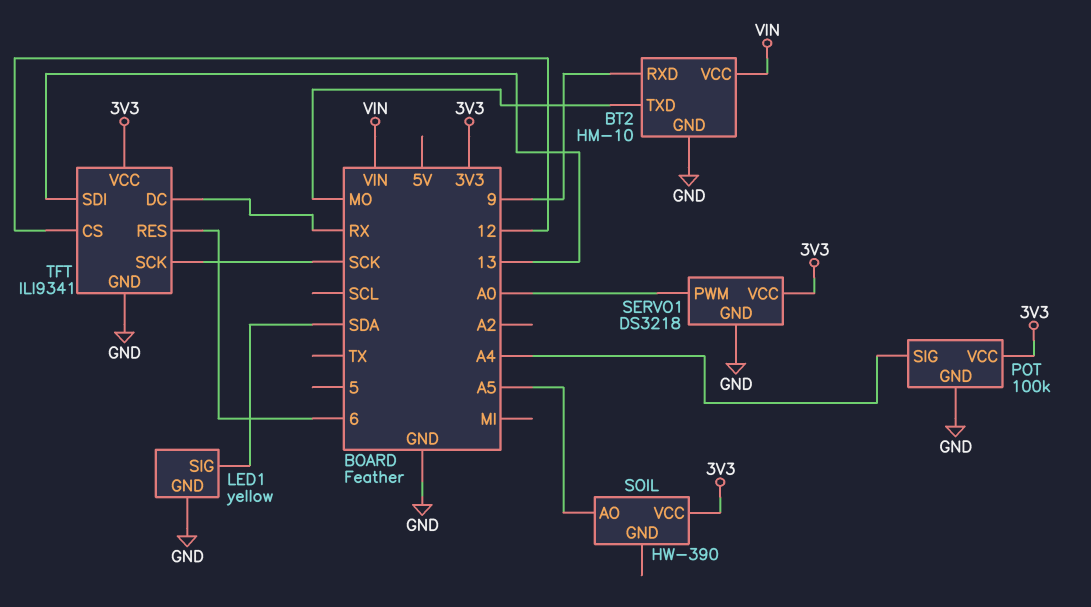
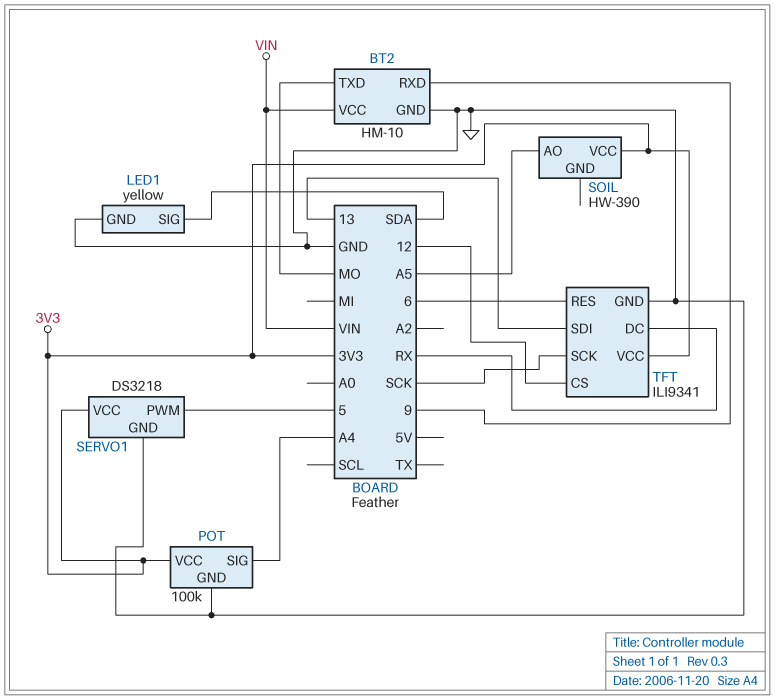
SERVO1 pin PWM: A0 -> 5

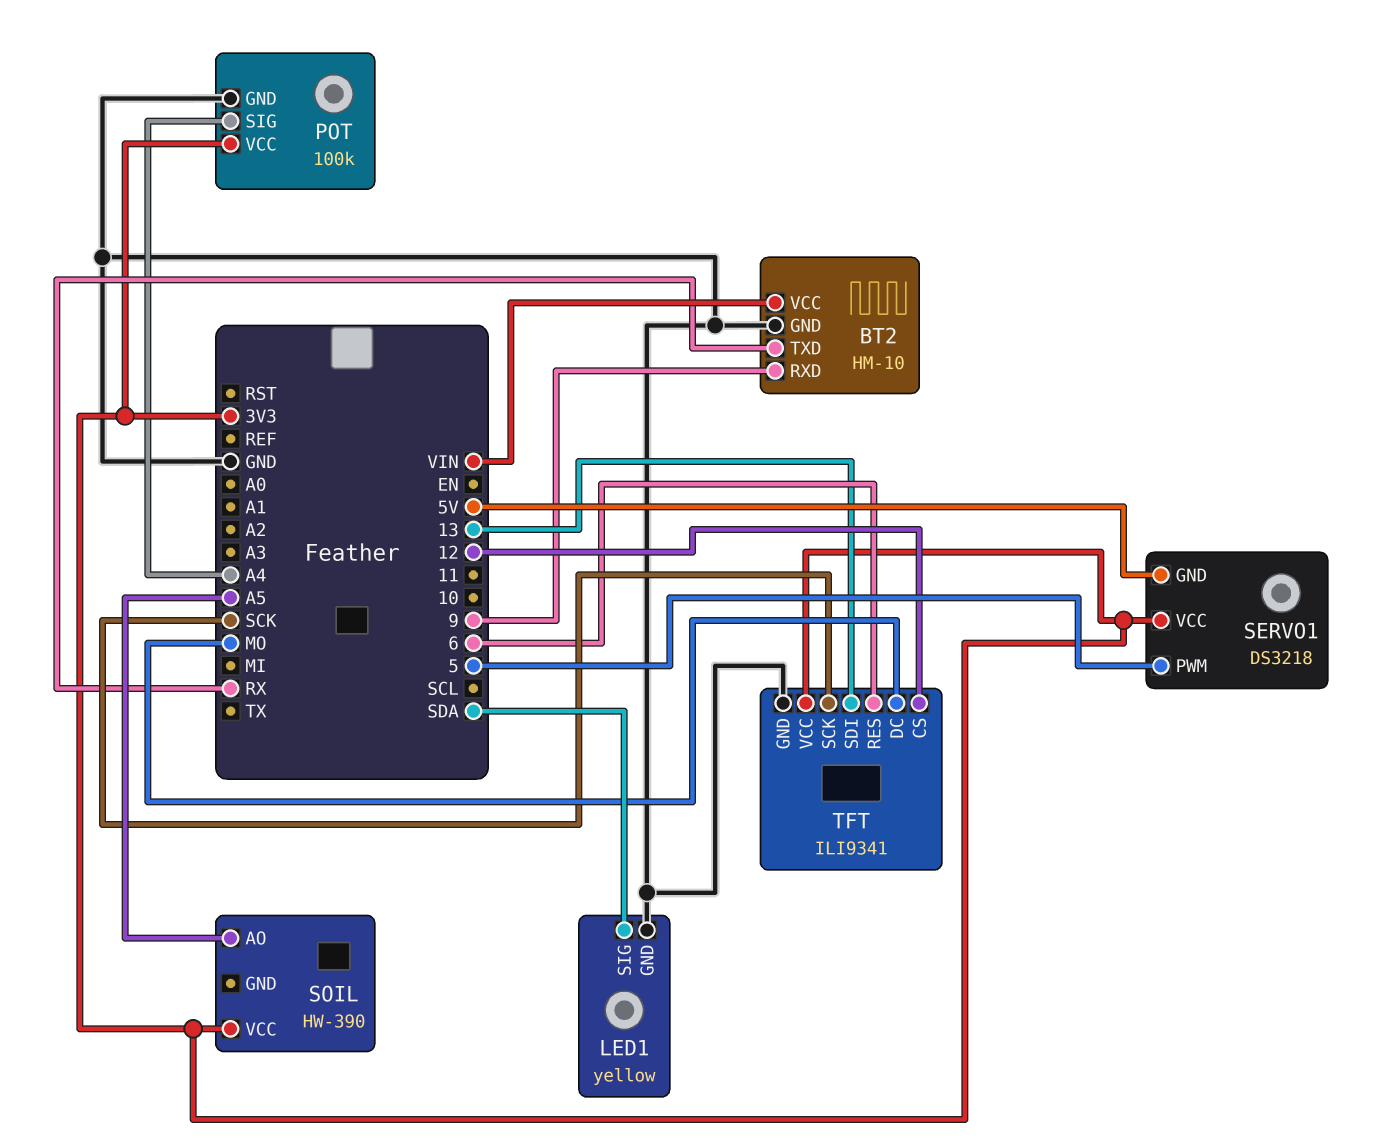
BT2 pin TXD: MO -> RX
SERVO1 pin GND: GND -> 5V
TFT pin DC: RX -> MO

